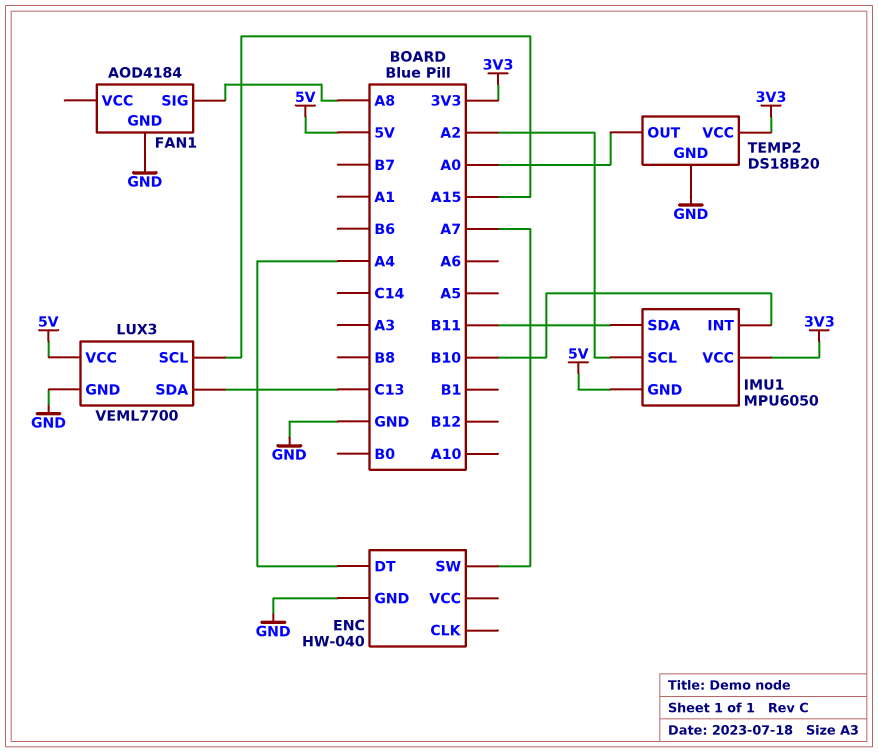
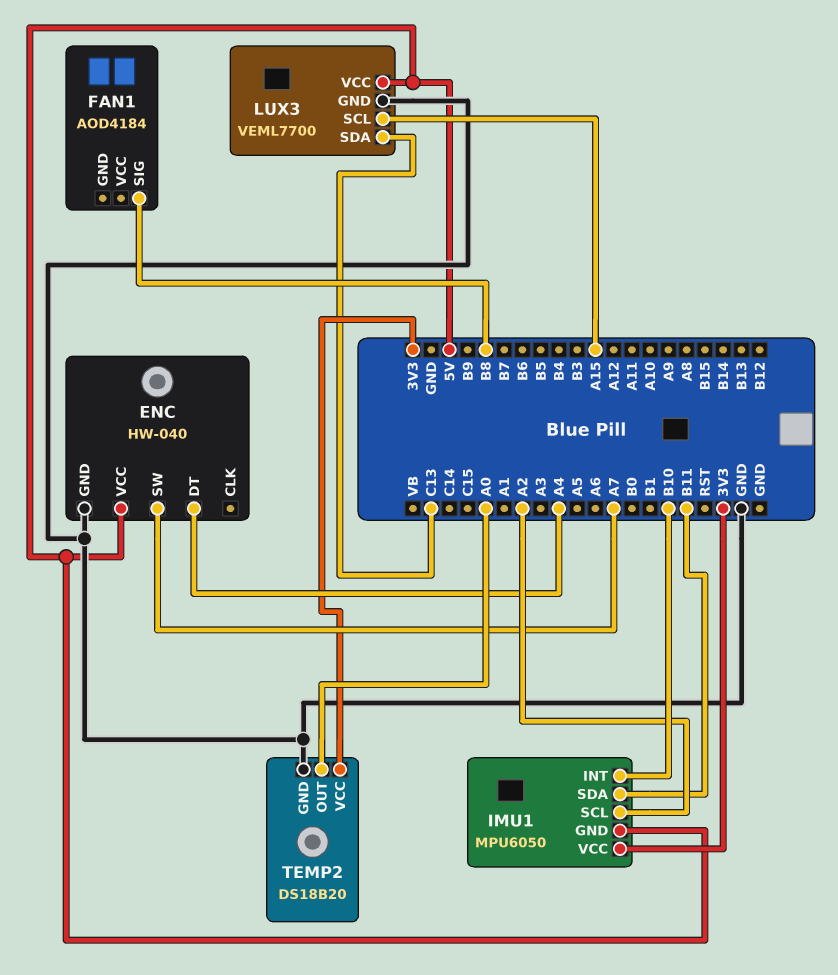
ENC pin VCC: none -> 5V
FAN1 pin GND: GND -> none
FAN1 pin SIG: A8 -> B8

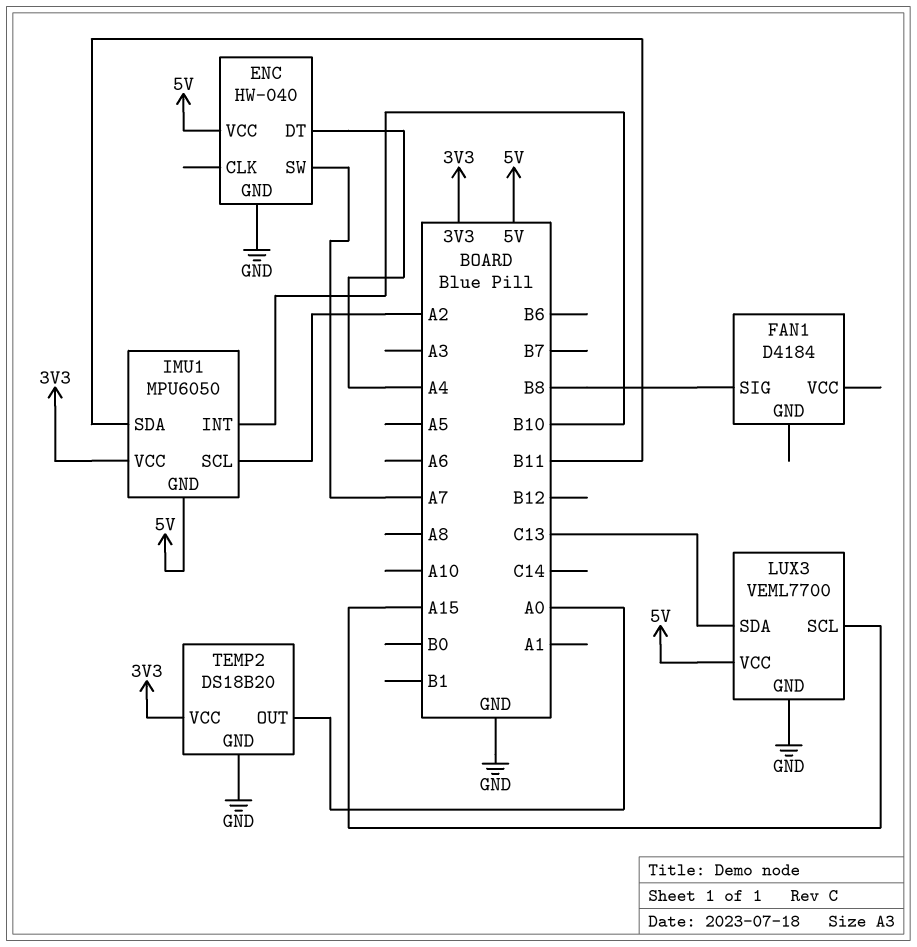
FAN1: AOD4184 -> D4184

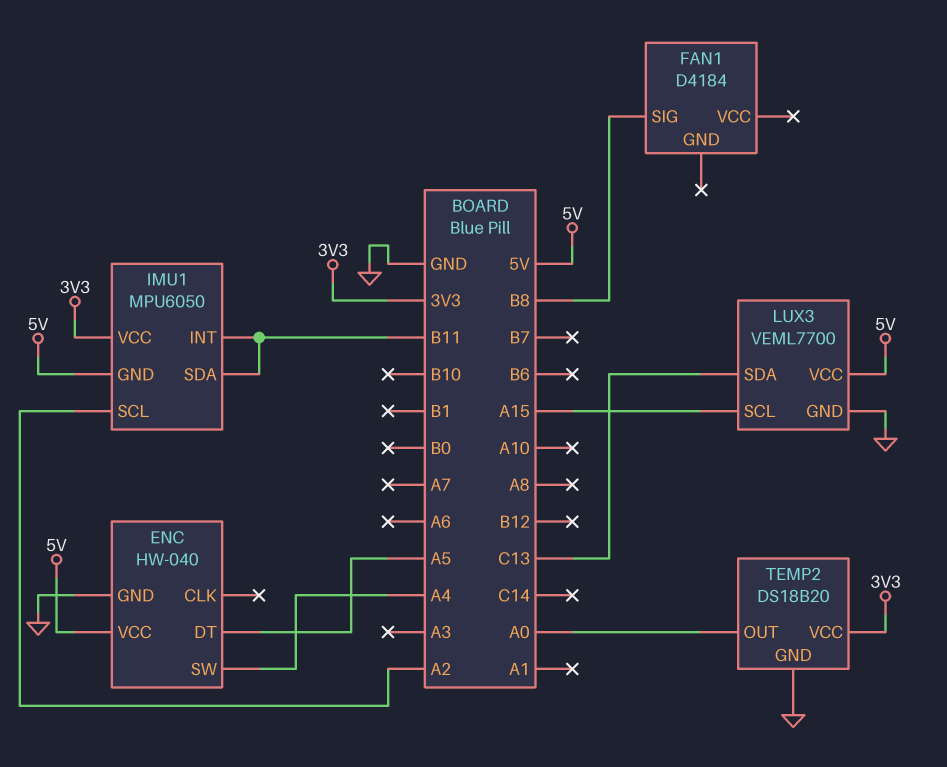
ENC pin DT: A4 -> A5
ENC pin SW: A7 -> A4
IMU1 pin INT: B10 -> B11

